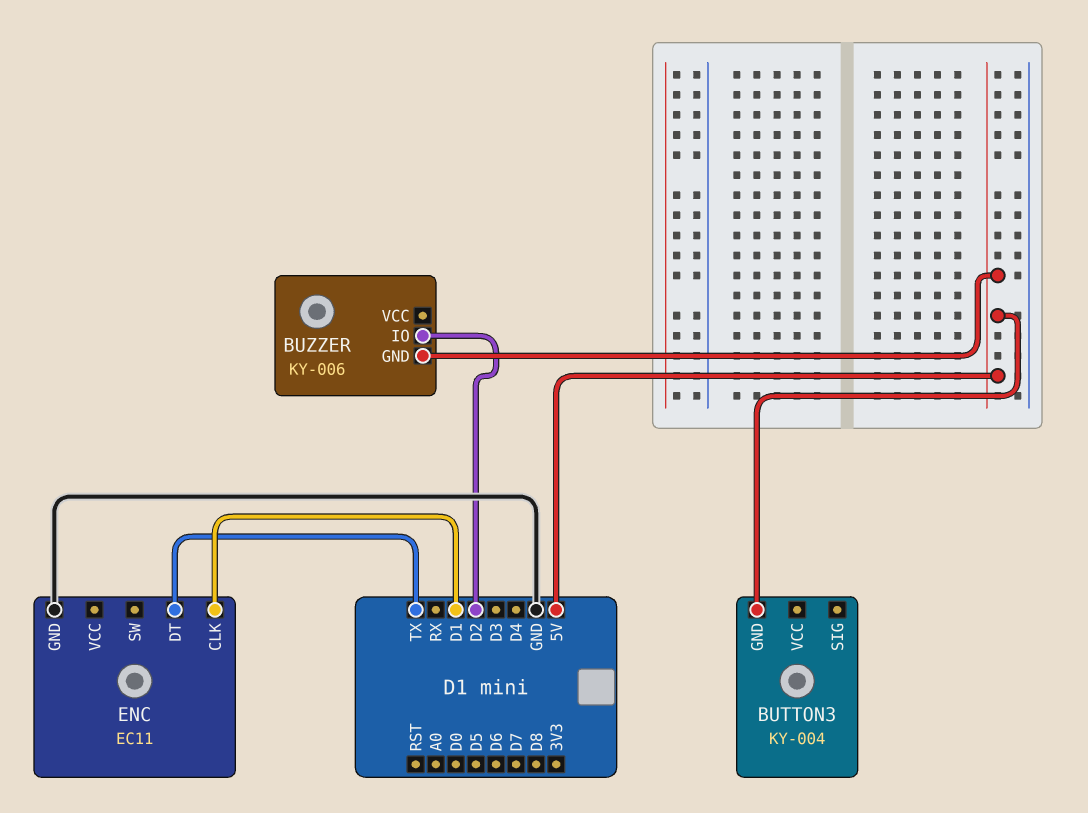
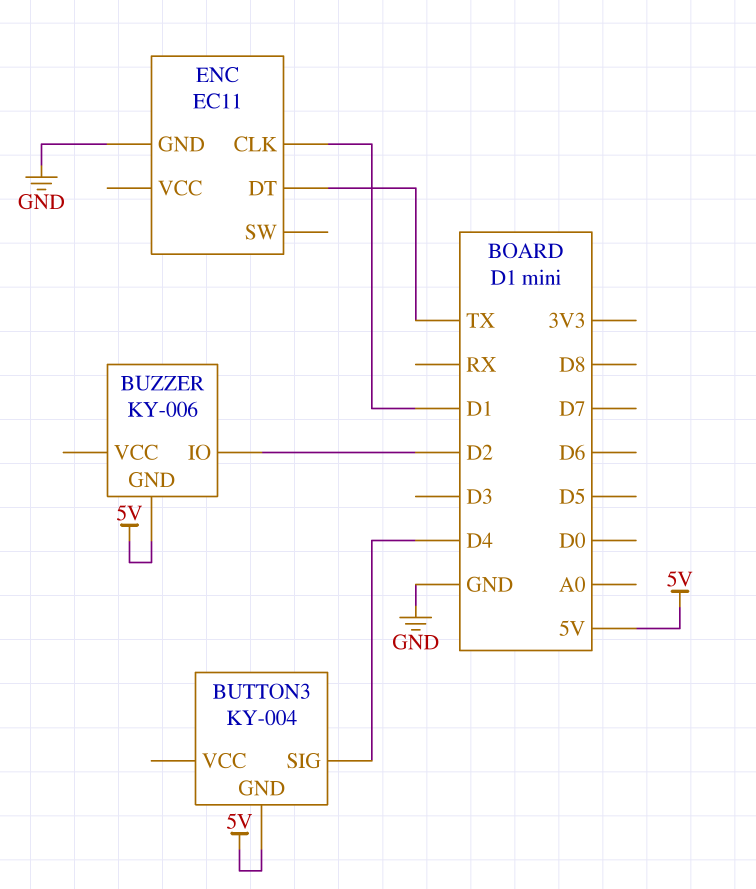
BUTTON3 pin SIG: none -> D4

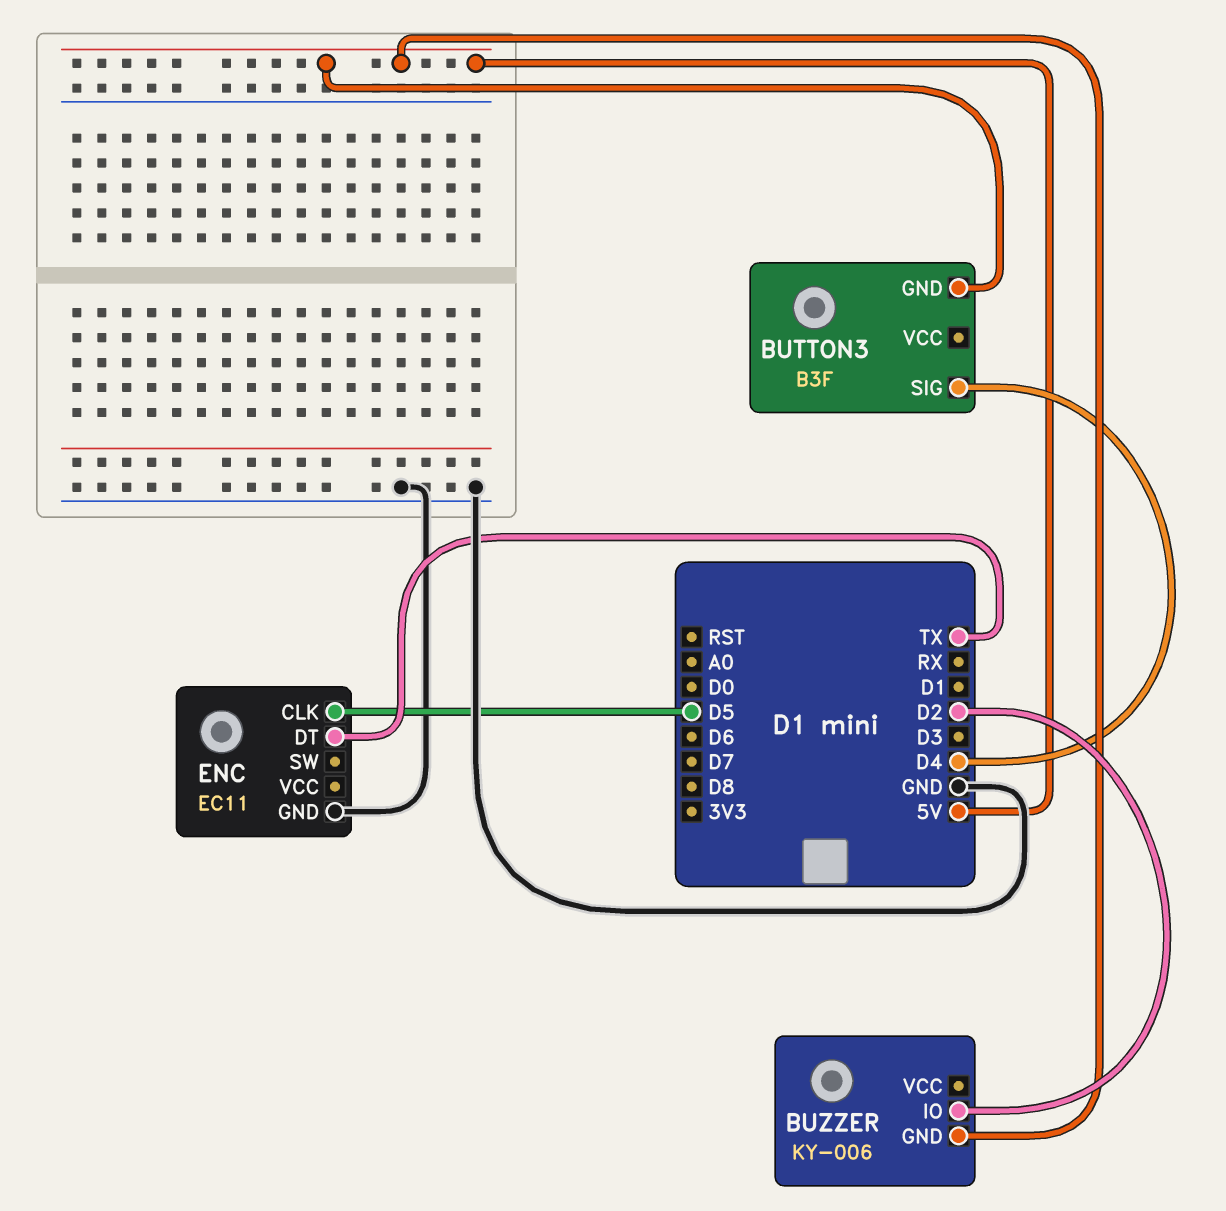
BUTTON3: KY-004 -> B3F
ENC pin CLK: D1 -> D5

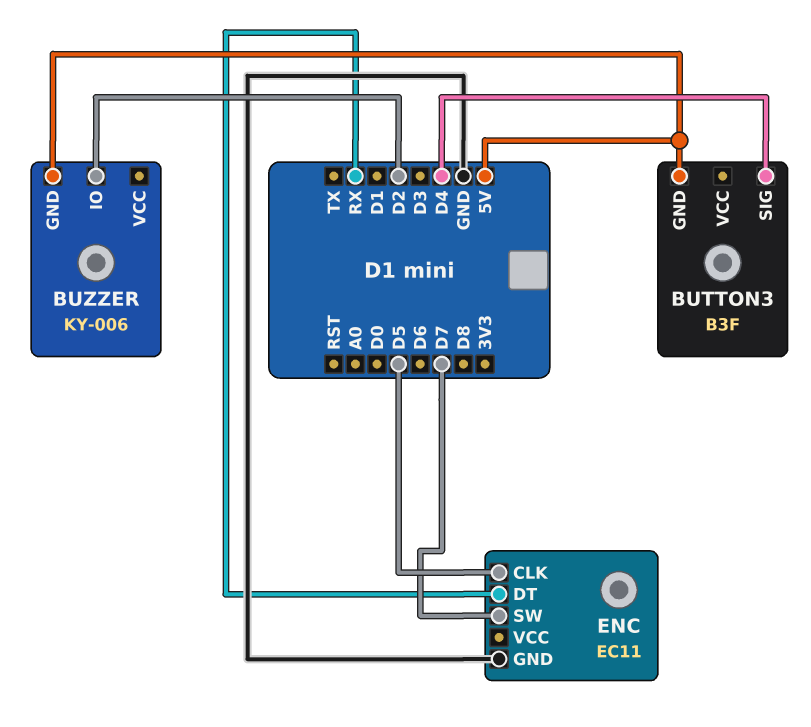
ENC pin DT: TX -> RX
ENC pin SW: none -> D7

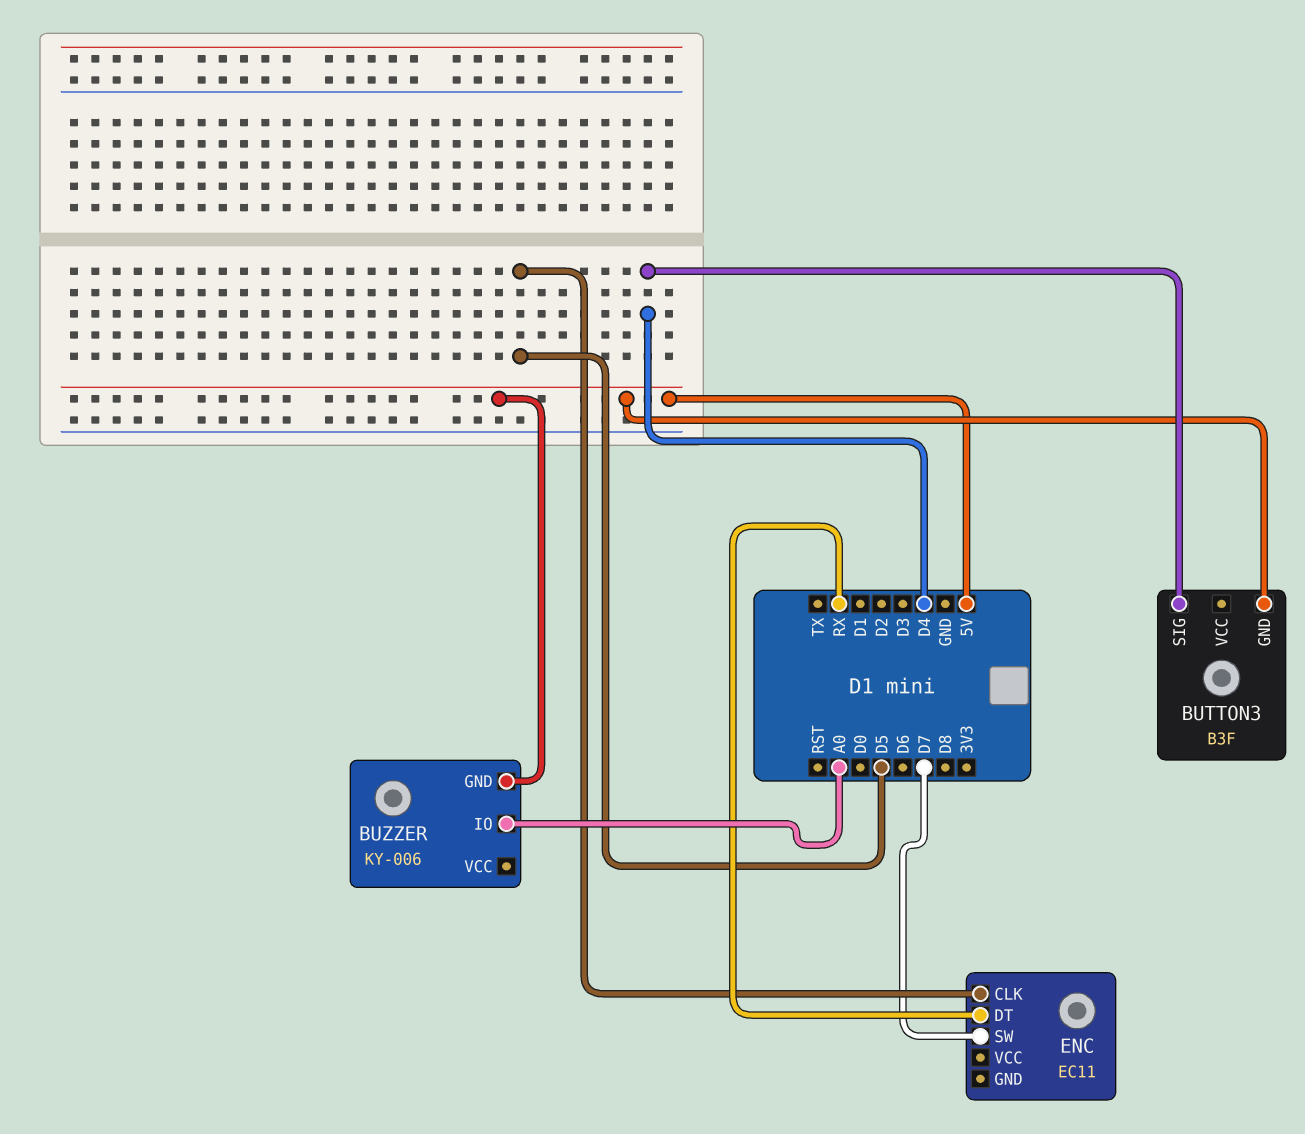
BUZZER pin IO: D2 -> A0
ENC pin GND: GND -> none

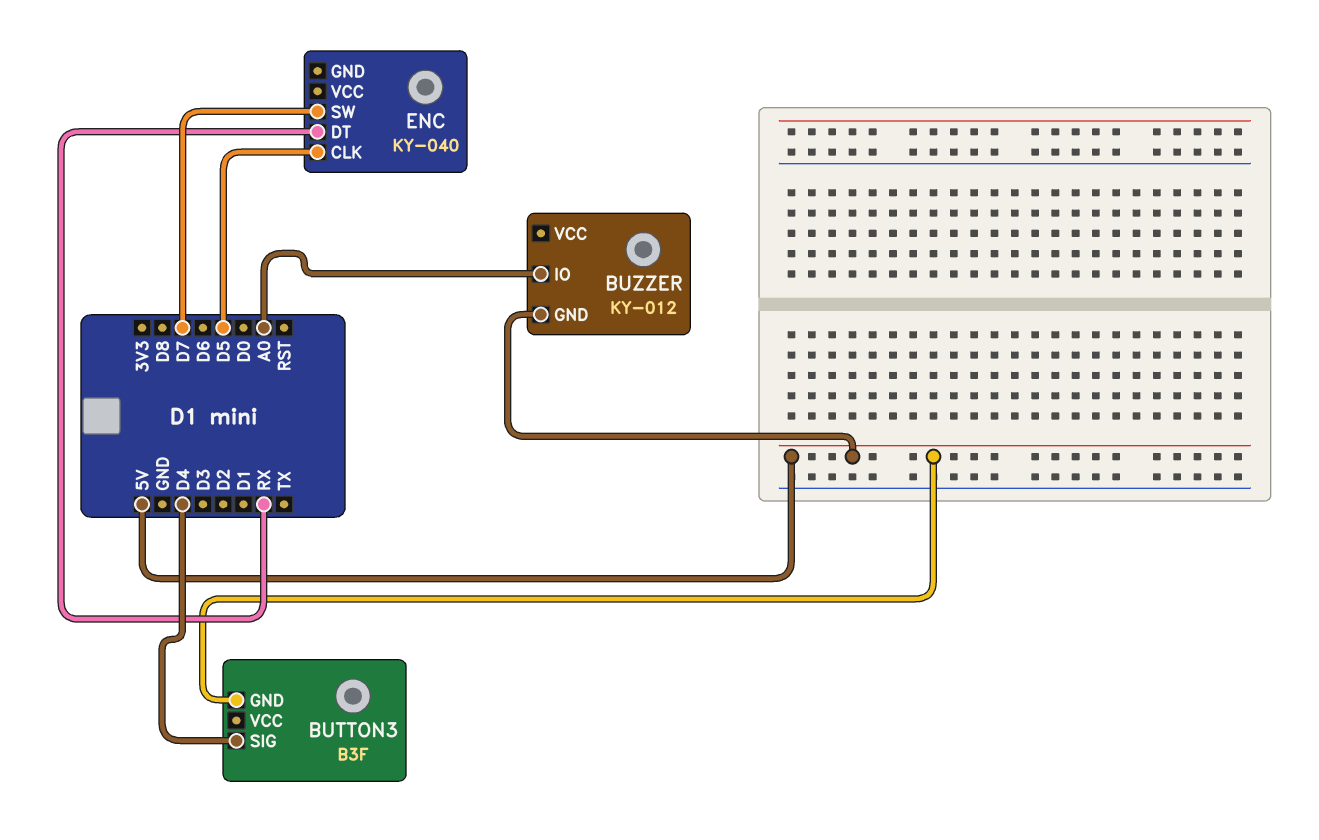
BUZZER: KY-006 -> KY-012
ENC: EC11 -> KY-040

